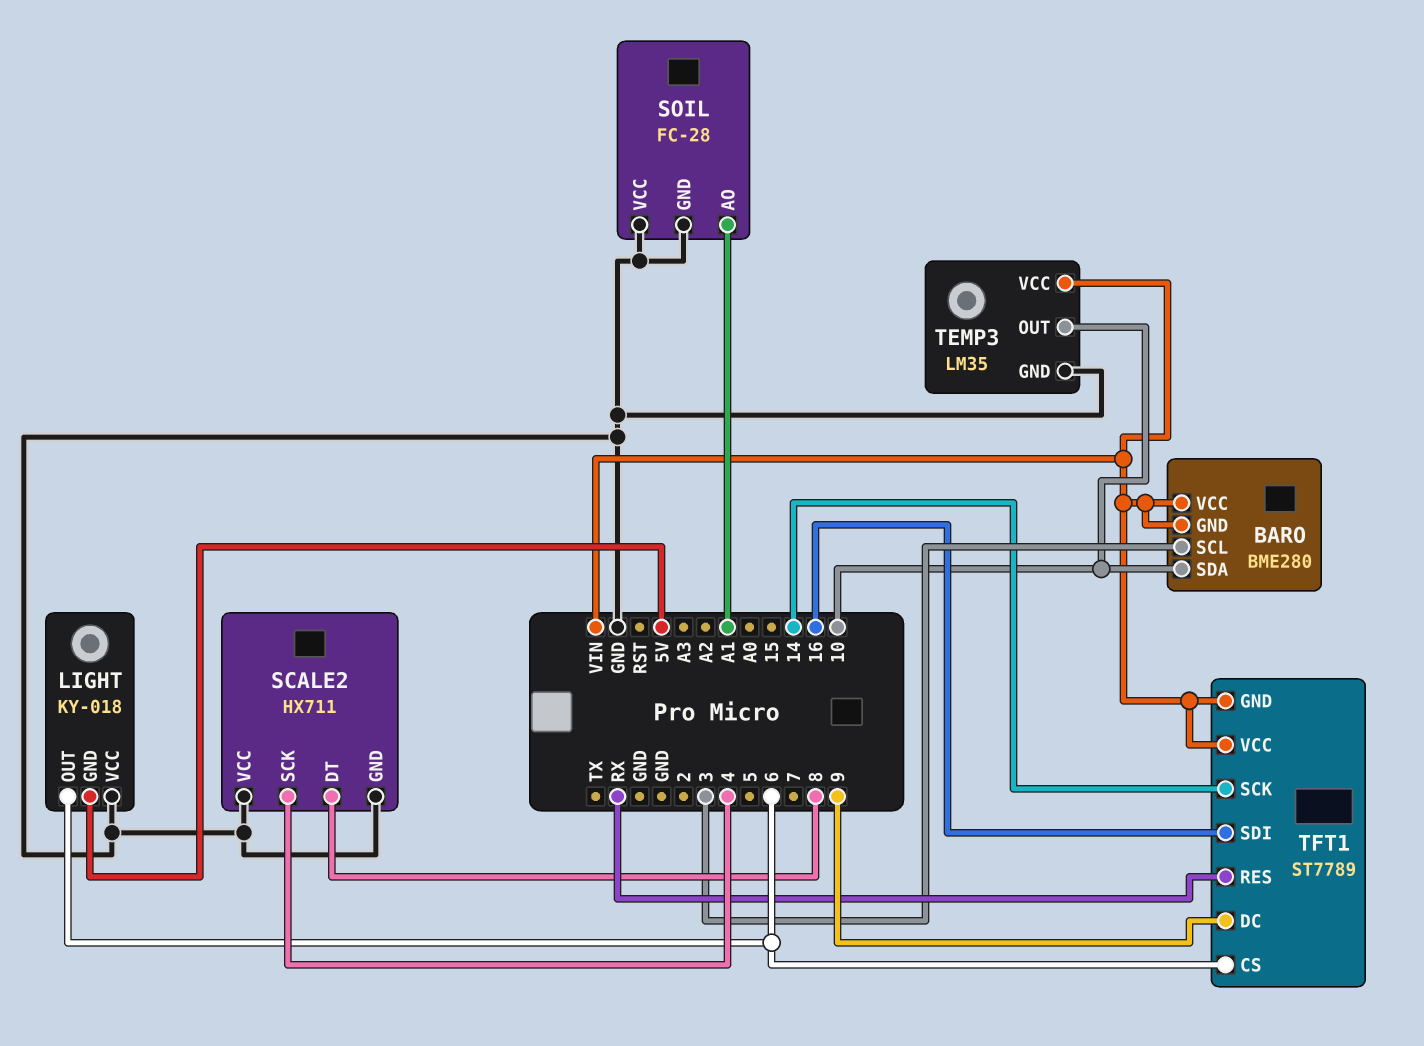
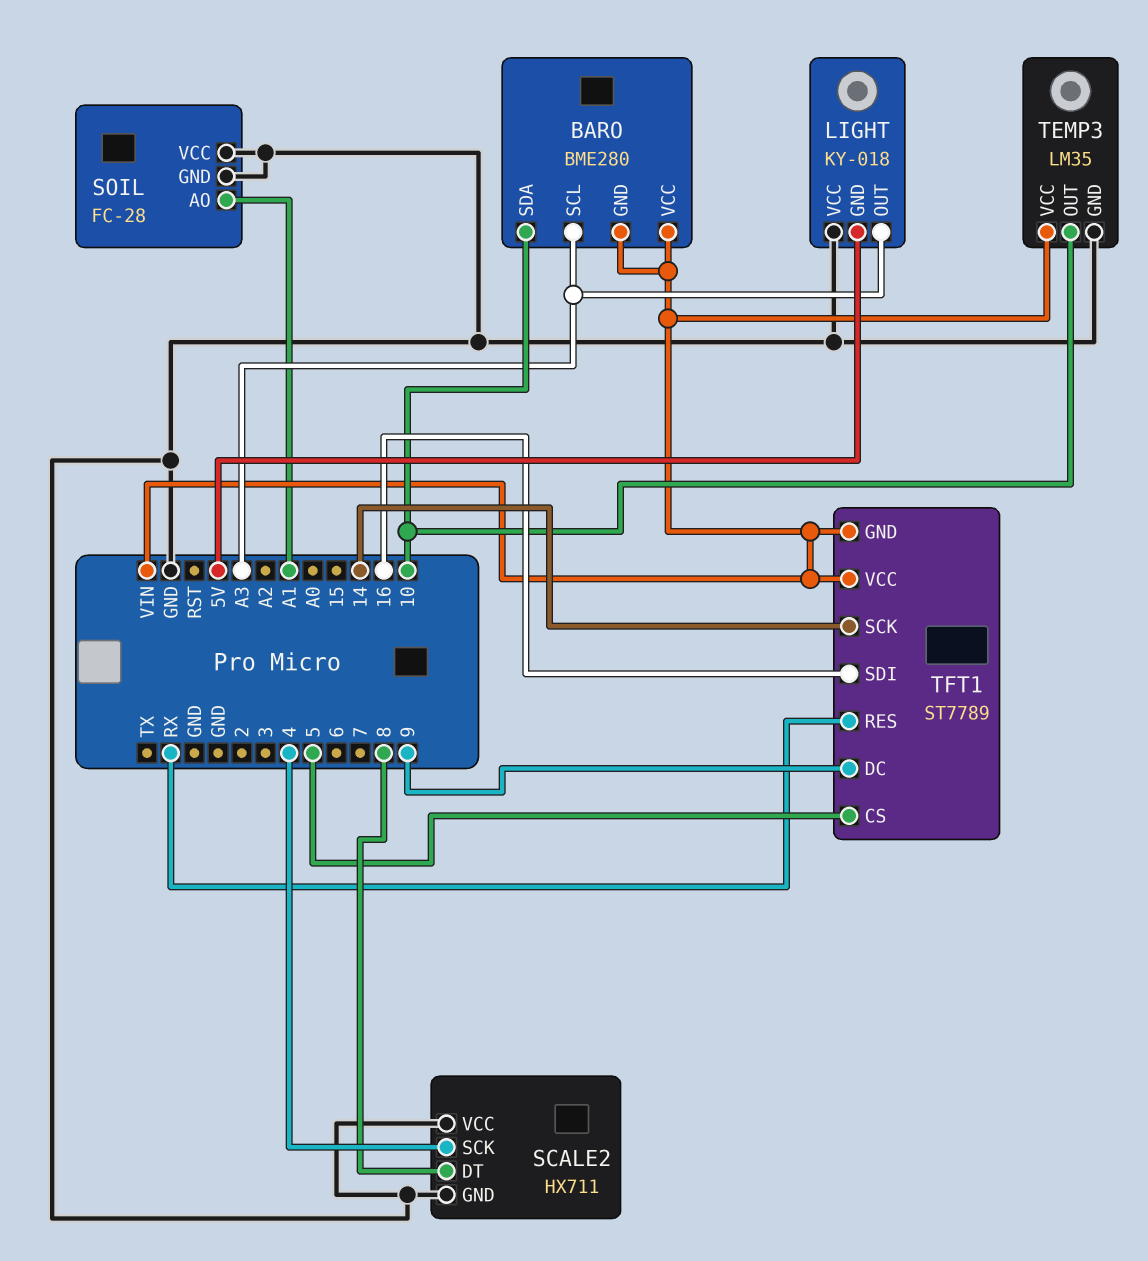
BARO pin SCL: 3 -> A3
LIGHT pin OUT: 6 -> A3
TFT1 pin CS: 6 -> 5

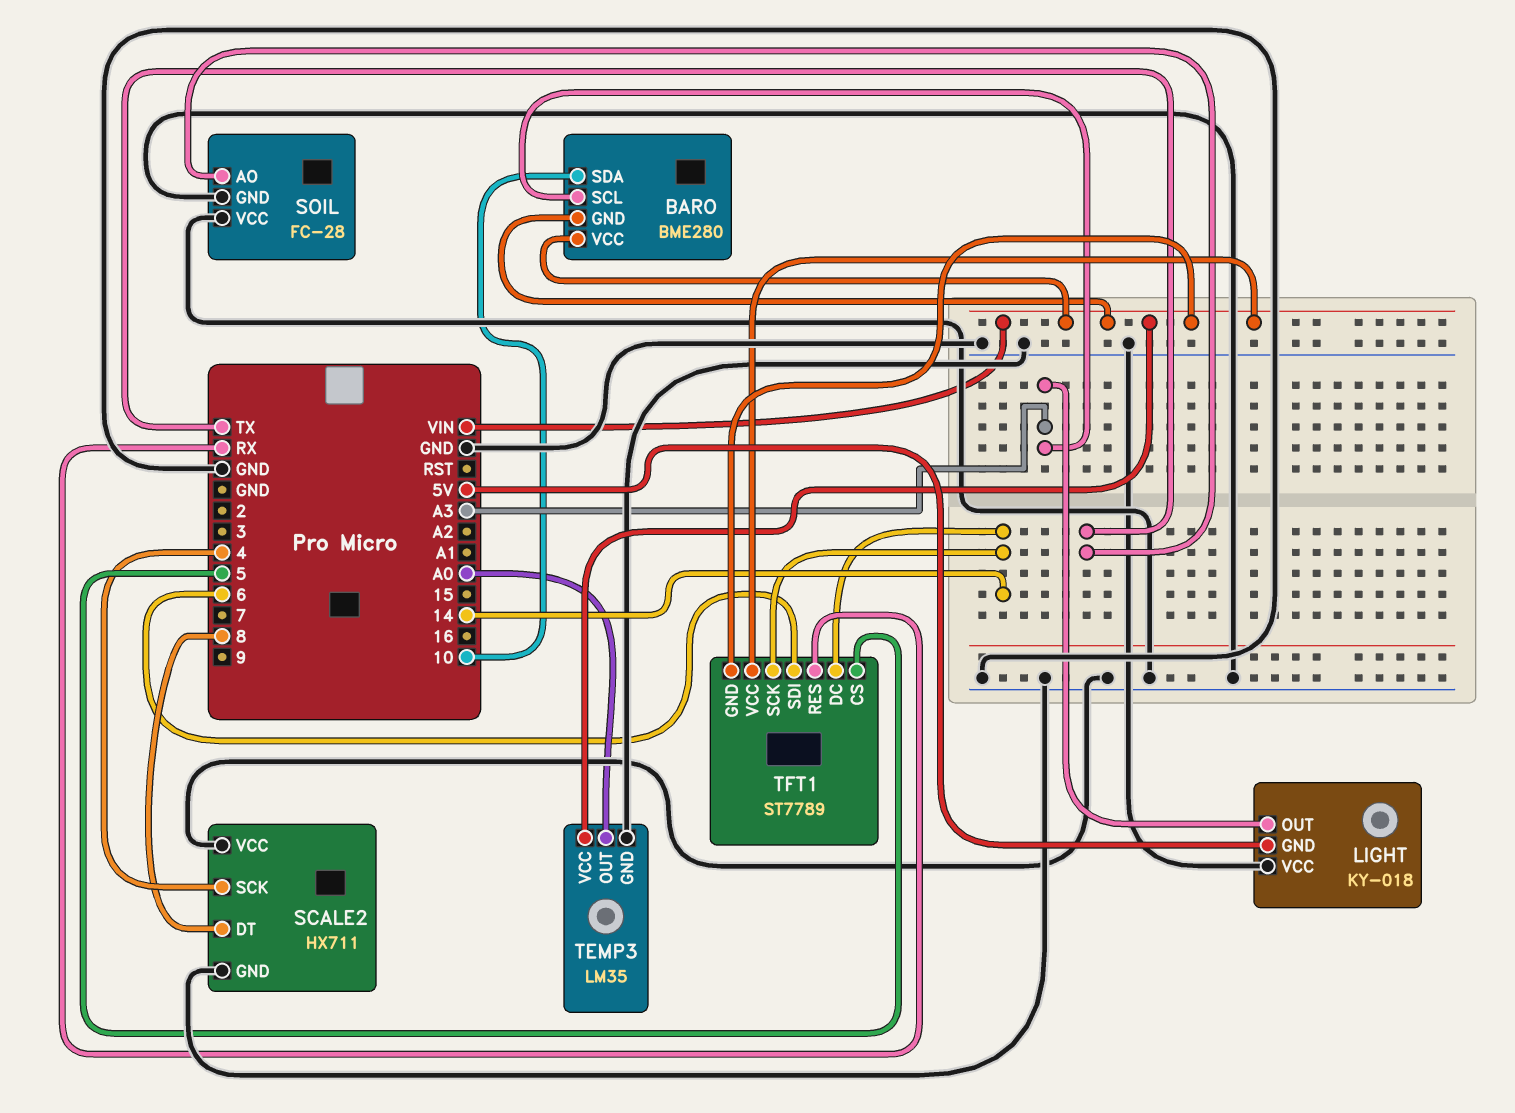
SOIL pin AO: A1 -> TX
TEMP3 pin OUT: 10 -> A0
TFT1 pin DC: 9 -> 14
TFT1 pin SDI: 16 -> 6

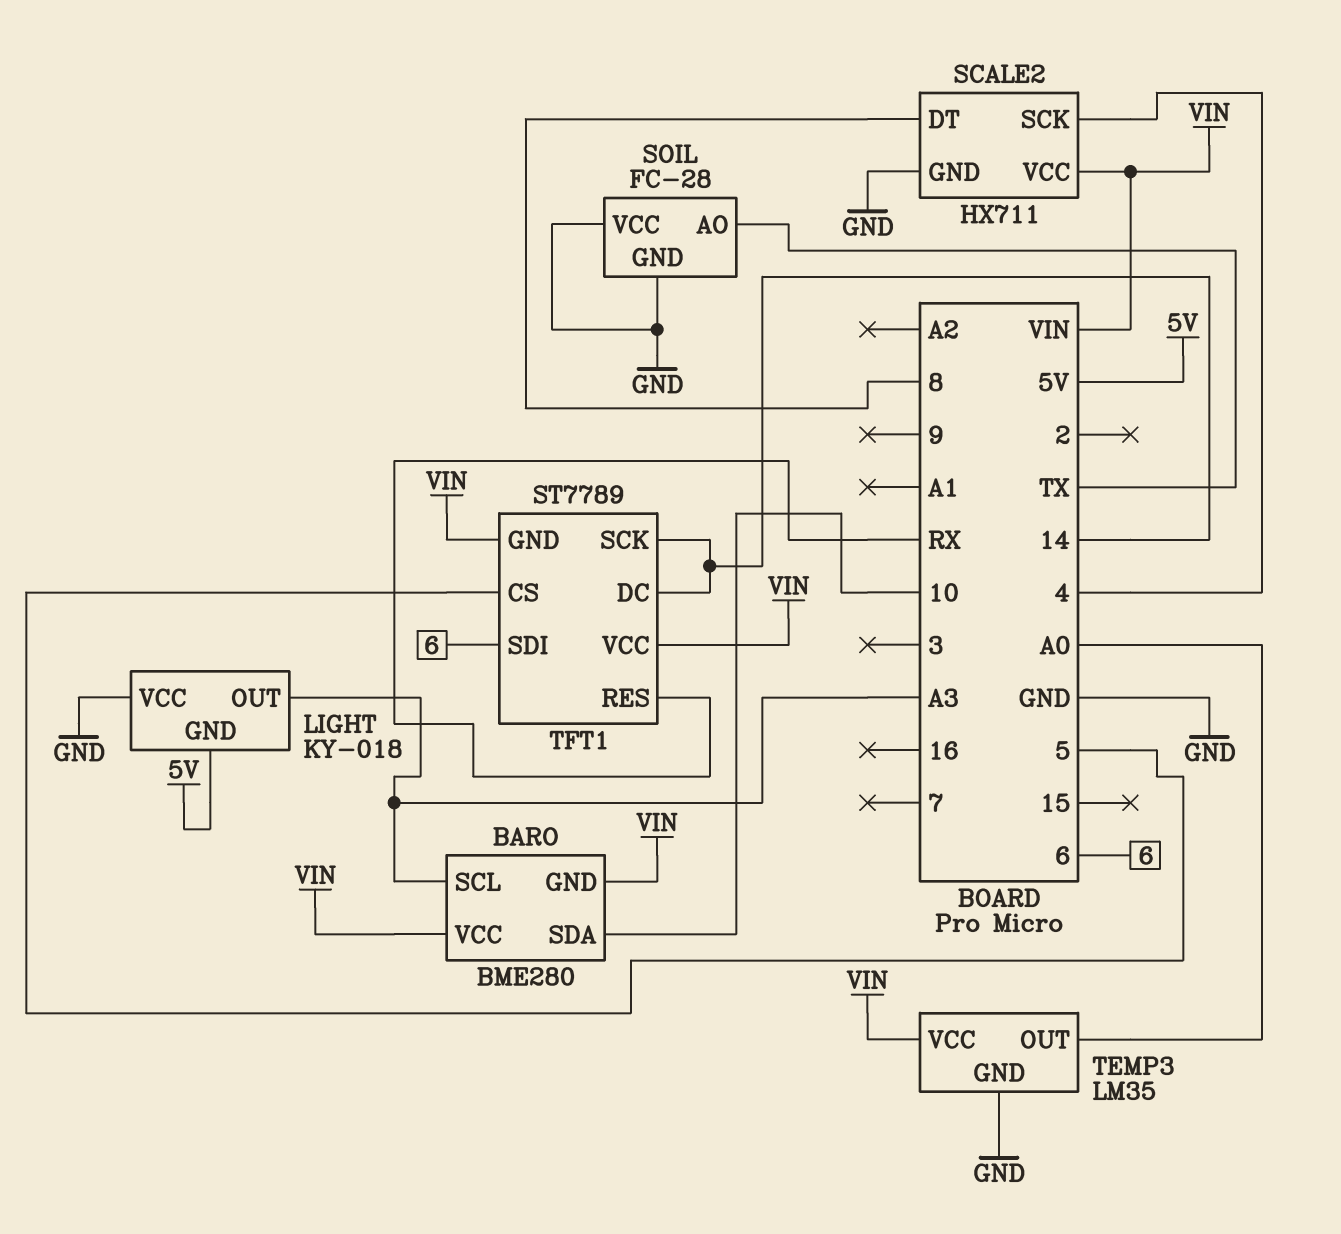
SCALE2 pin VCC: GND -> VIN

